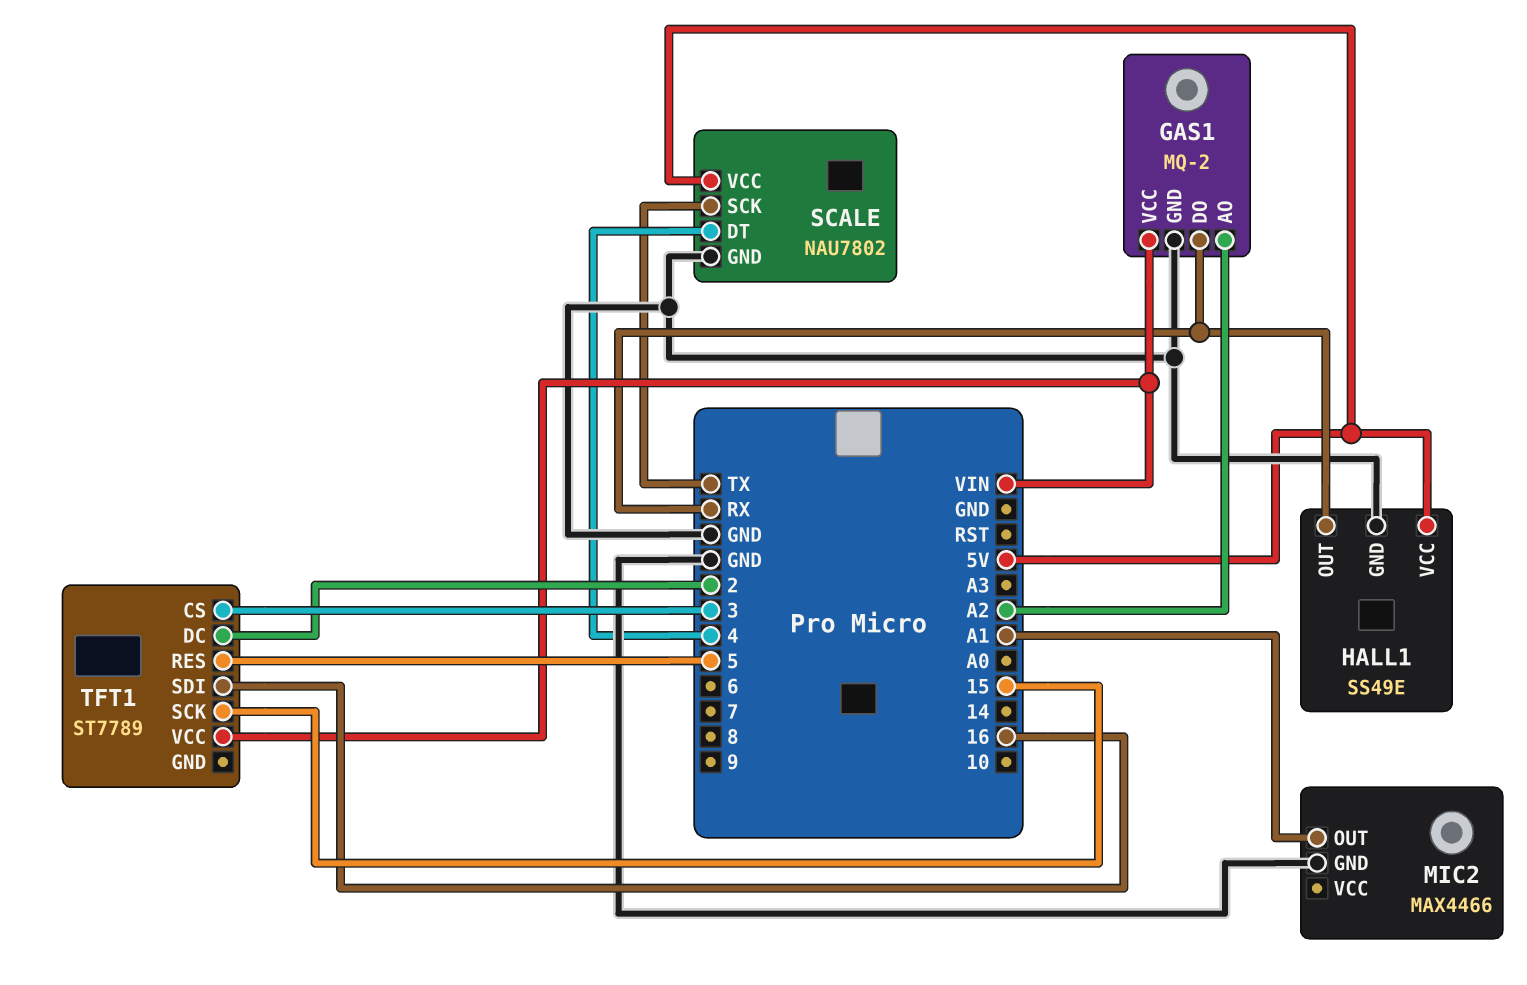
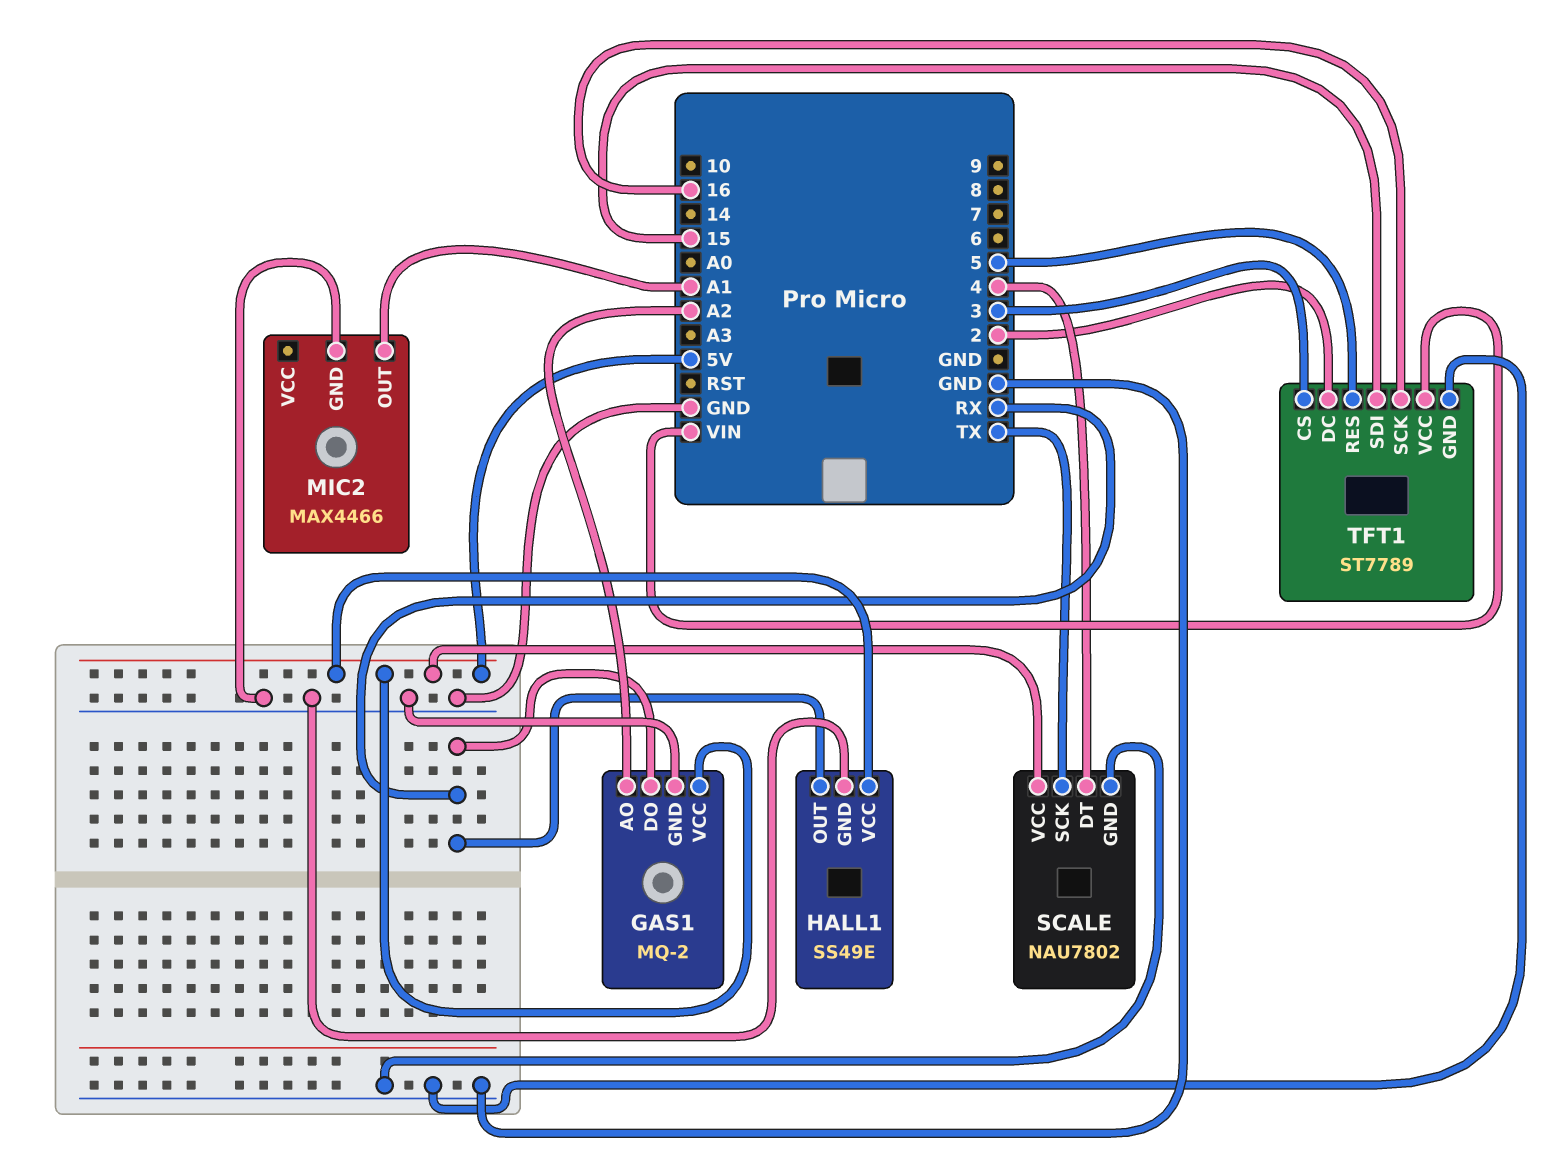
GAS1 pin VCC: VIN -> 5V
TFT1 pin GND: none -> GND
TFT1 pin SCK: 15 -> 16
TFT1 pin SDI: 16 -> 15

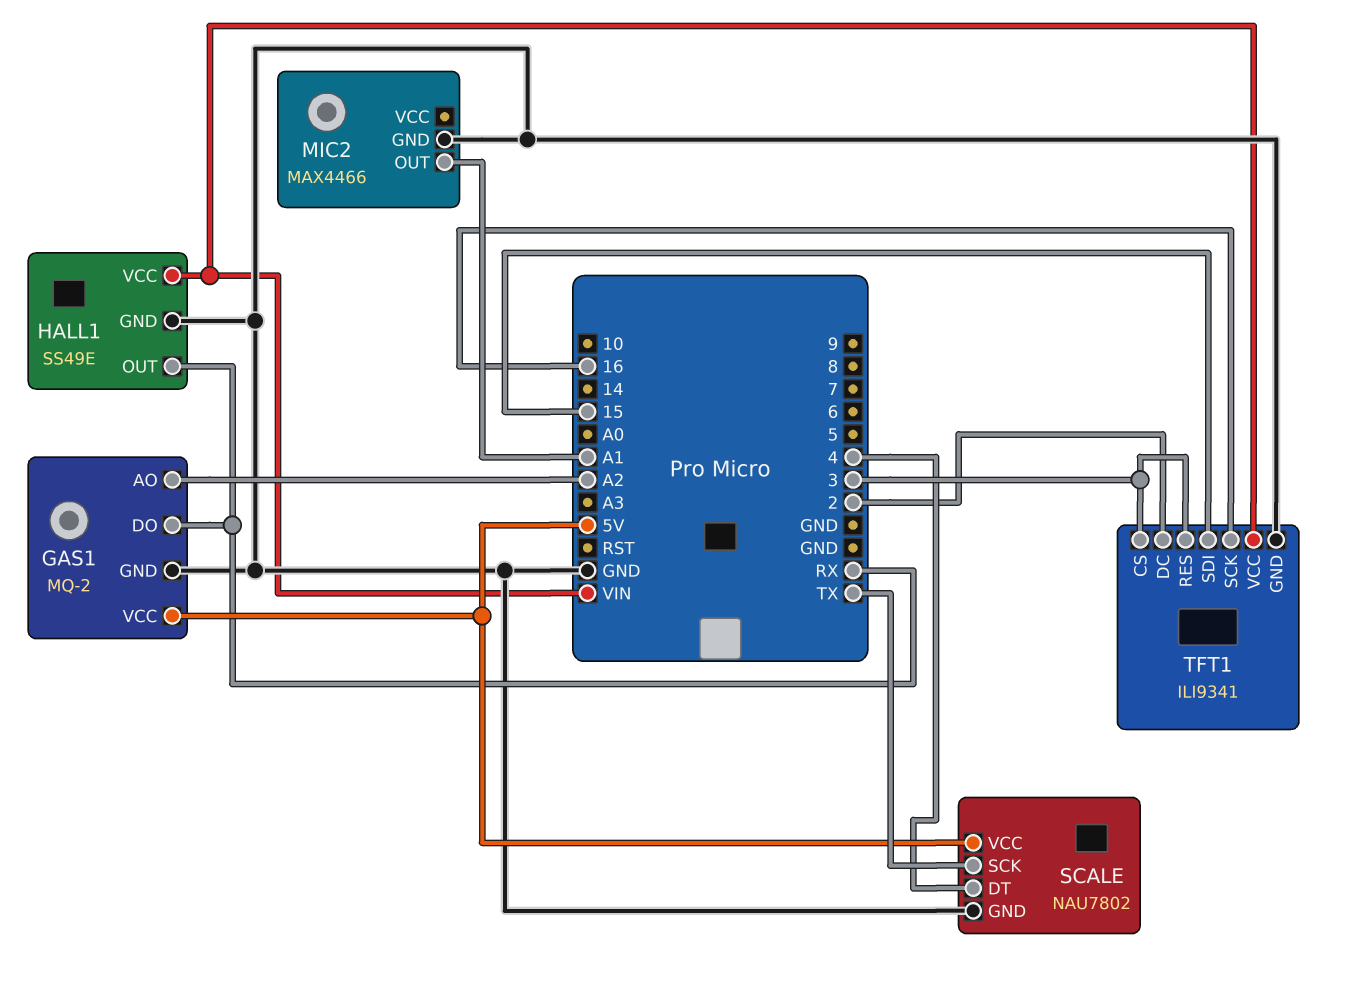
HALL1 pin VCC: 5V -> VIN
TFT1: ST7789 -> ILI9341
TFT1 pin RES: 5 -> 3

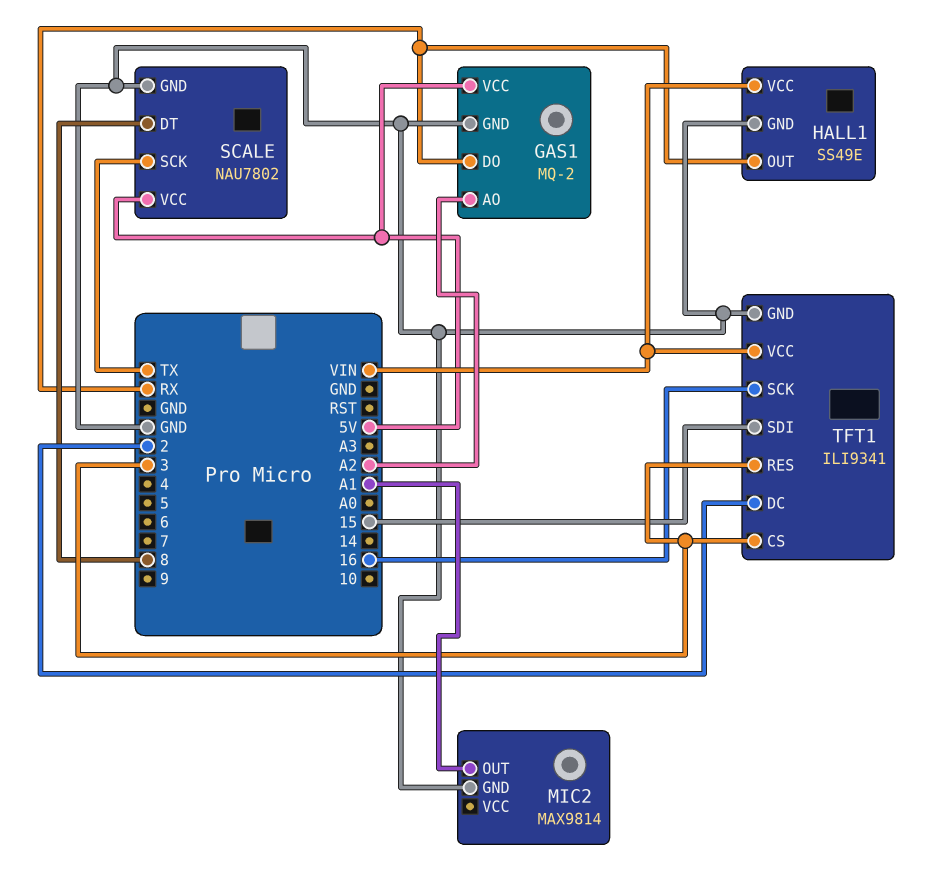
MIC2: MAX4466 -> MAX9814
SCALE pin DT: 4 -> 8

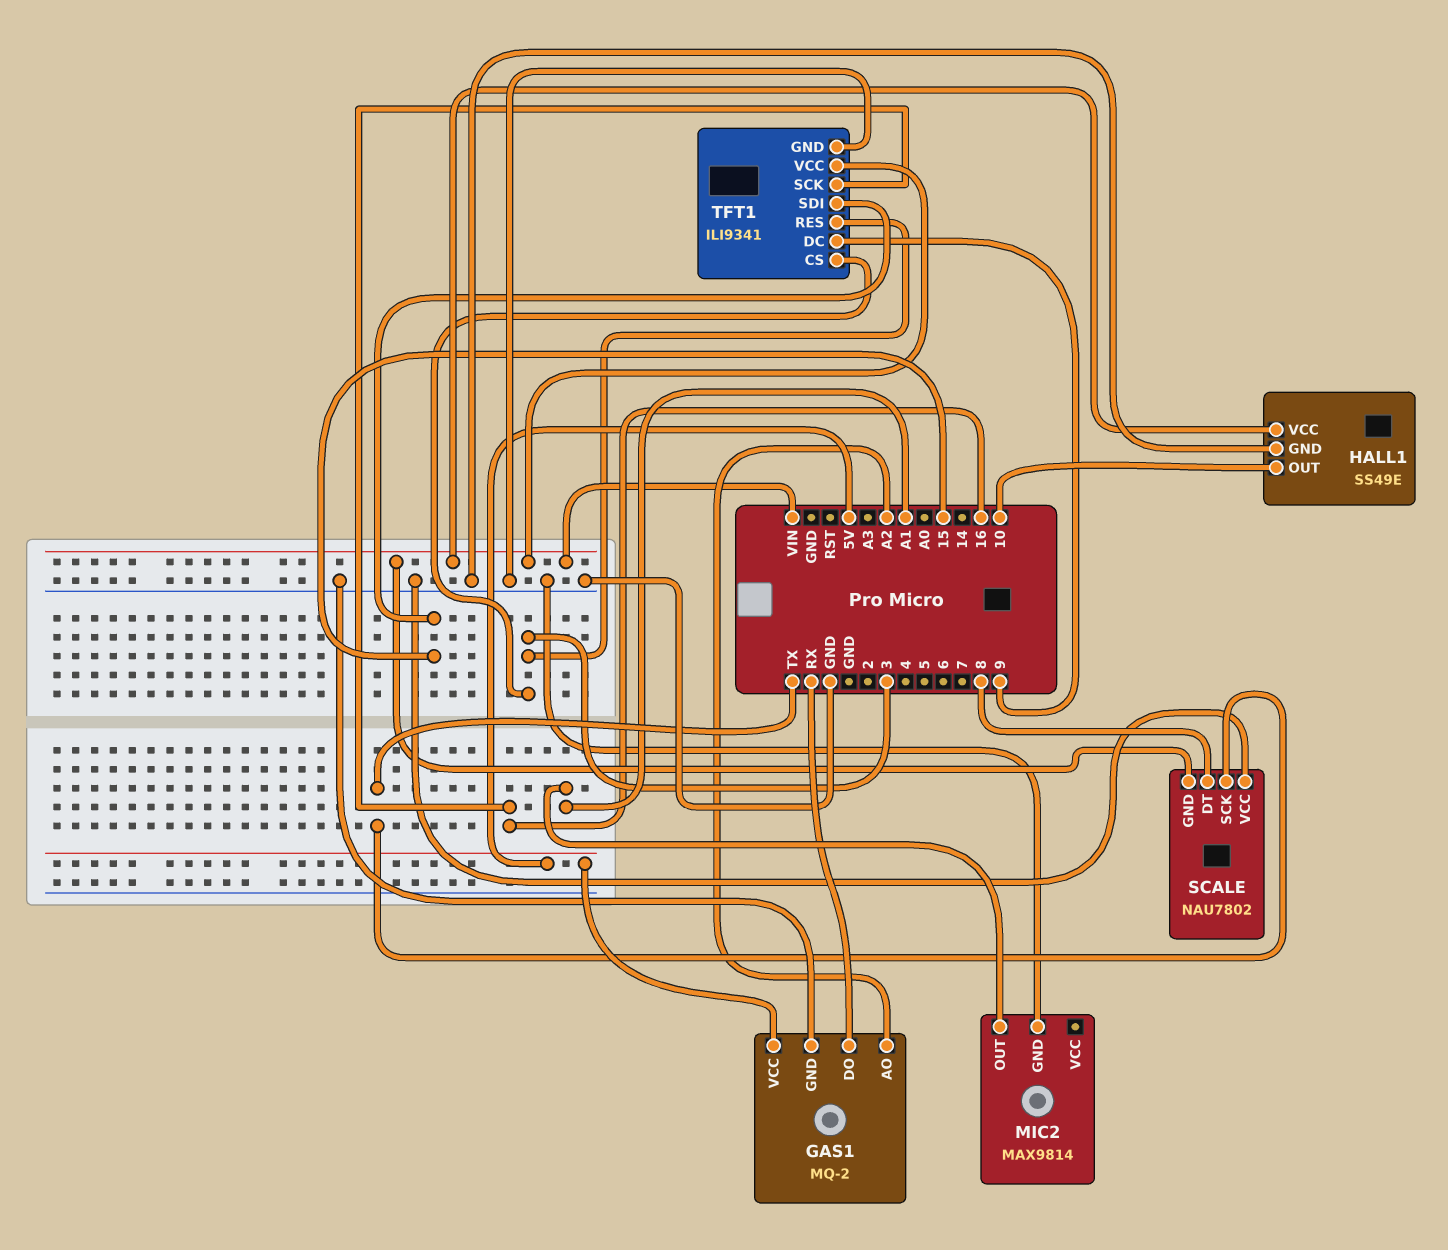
HALL1 pin OUT: RX -> 10
SCALE pin GND: GND -> VIN
SCALE pin VCC: 5V -> GND
TFT1 pin DC: 2 -> 9

